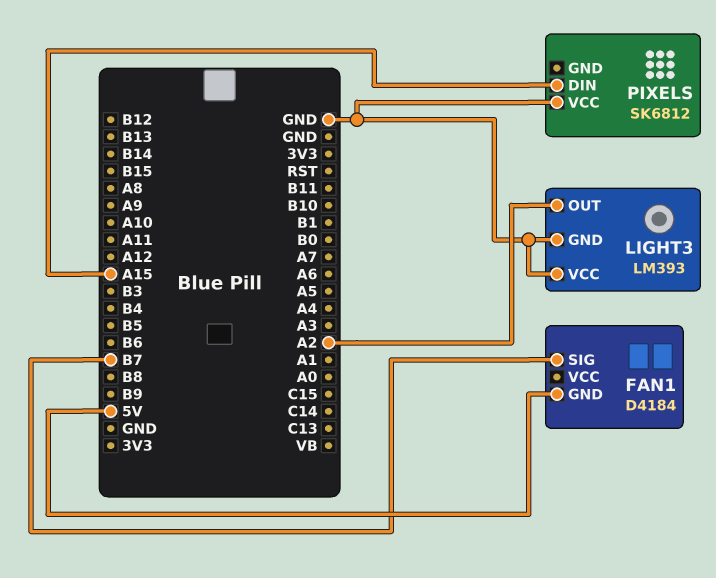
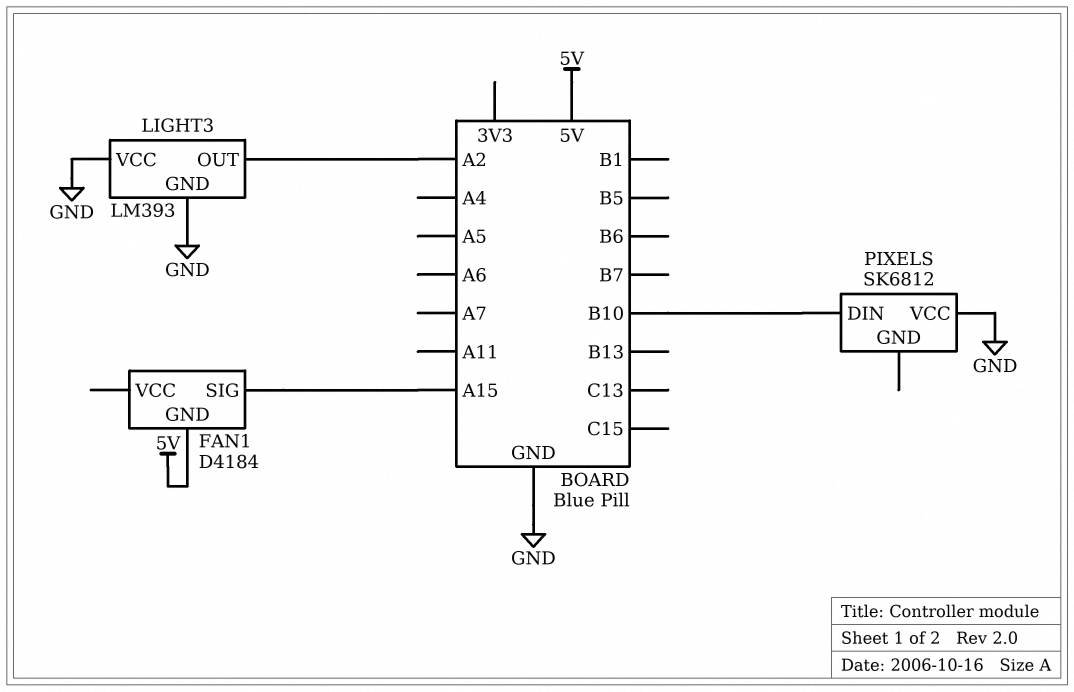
FAN1 pin SIG: B7 -> A15
PIXELS pin DIN: A15 -> B10

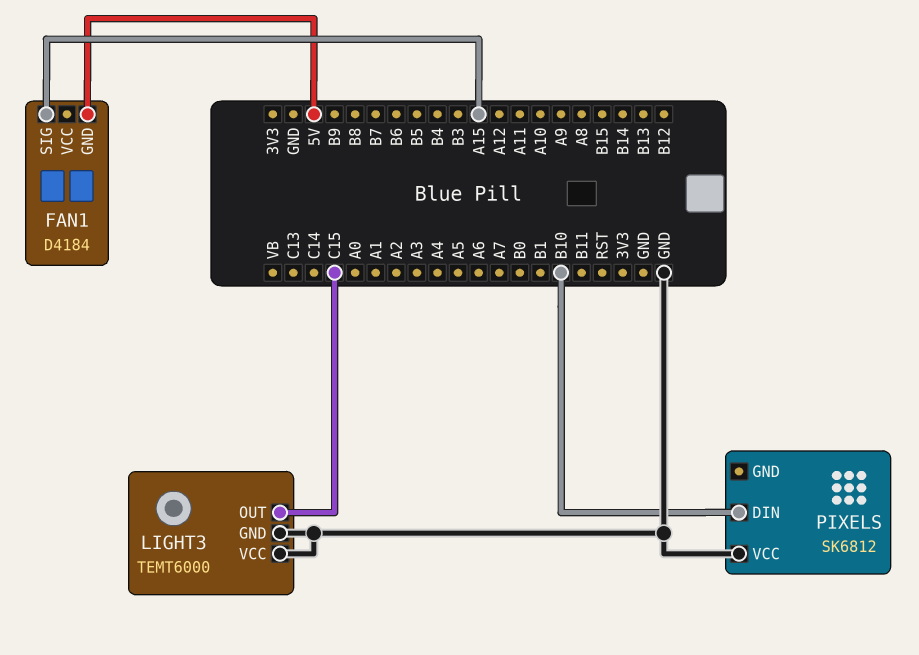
LIGHT3: LM393 -> TEMT6000
LIGHT3 pin OUT: A2 -> C15

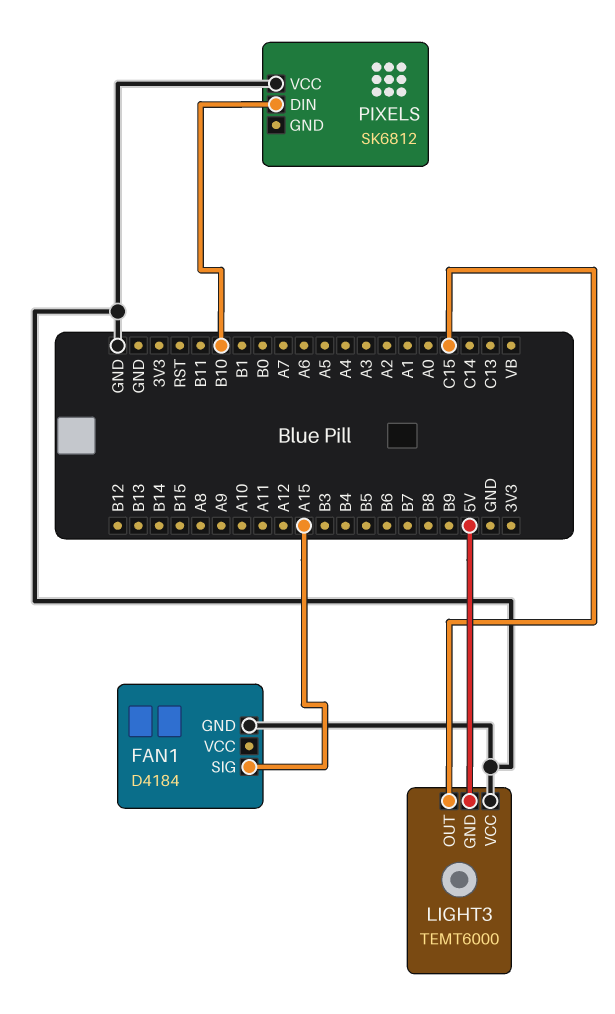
FAN1 pin GND: 5V -> GND
LIGHT3 pin GND: GND -> 5V

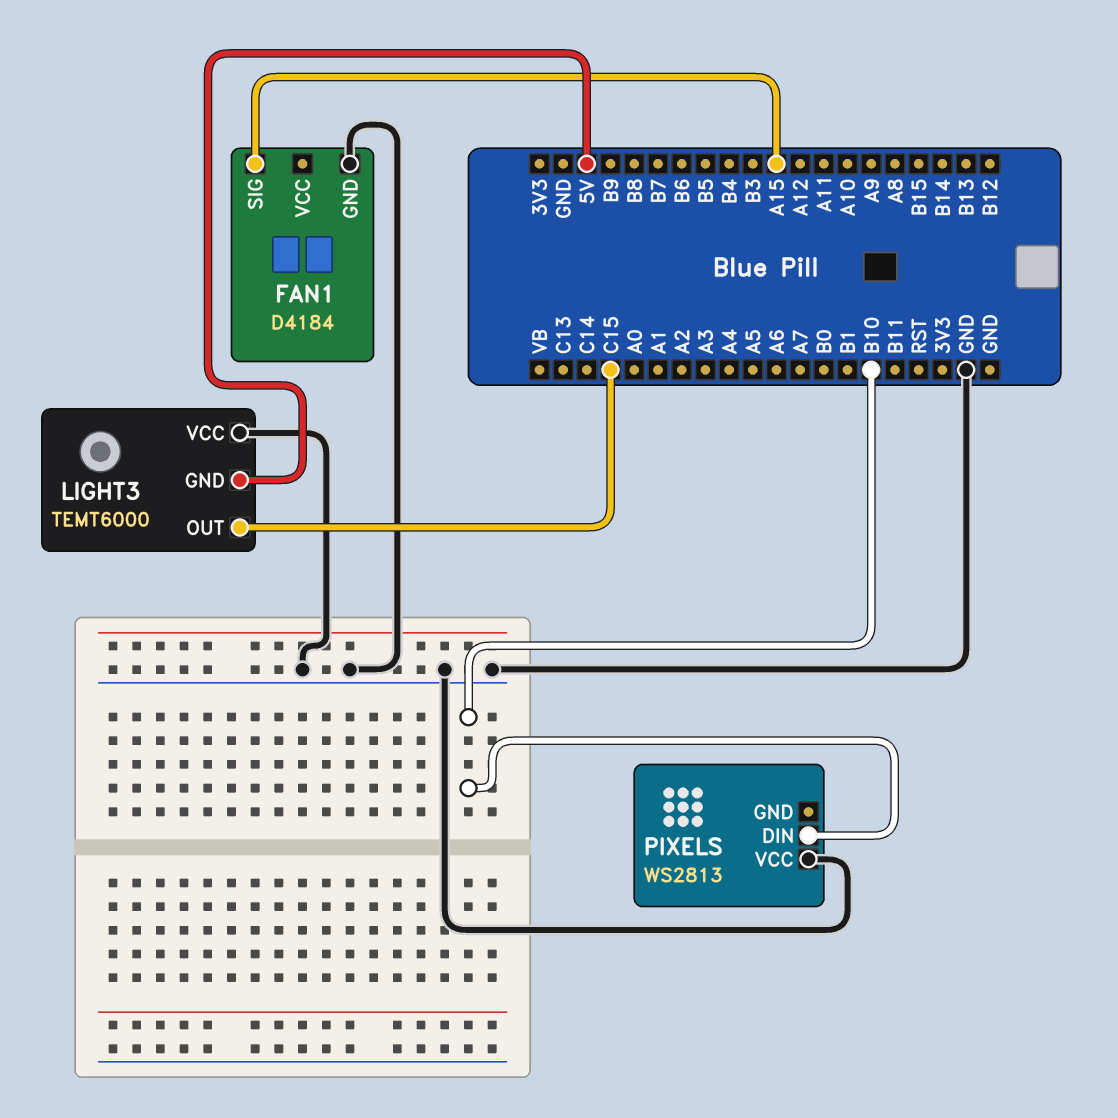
PIXELS: SK6812 -> WS2813

